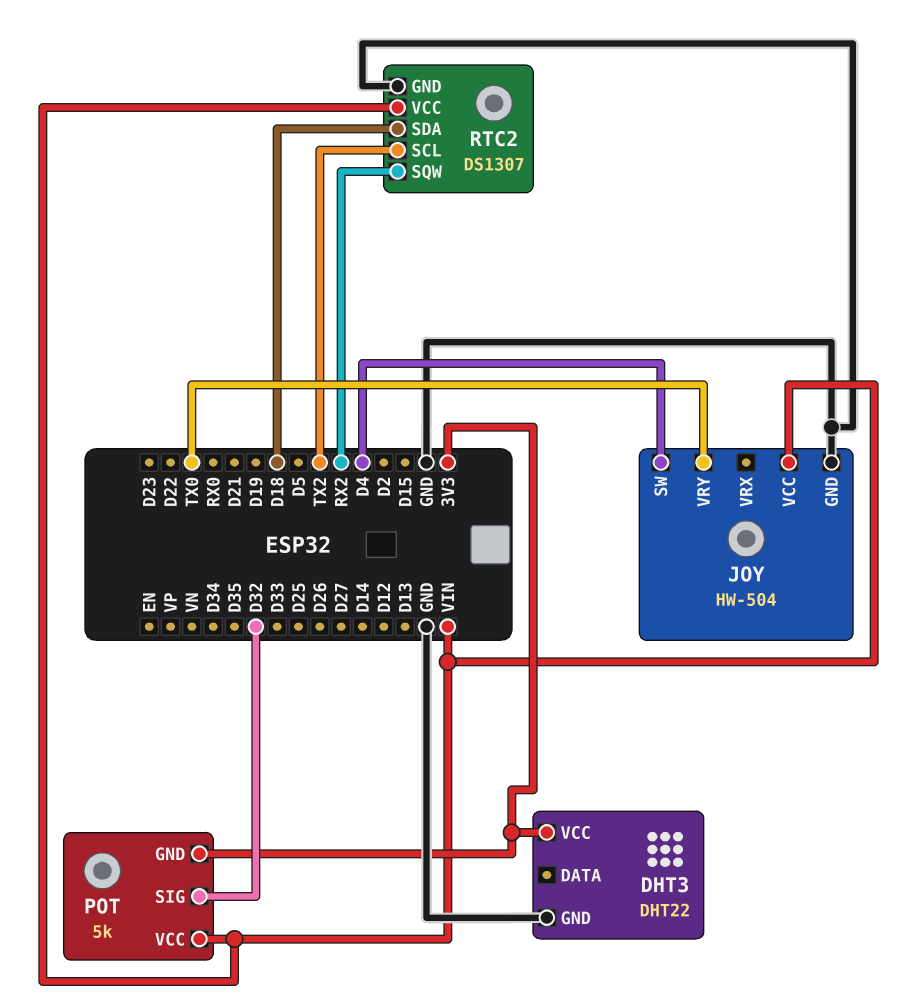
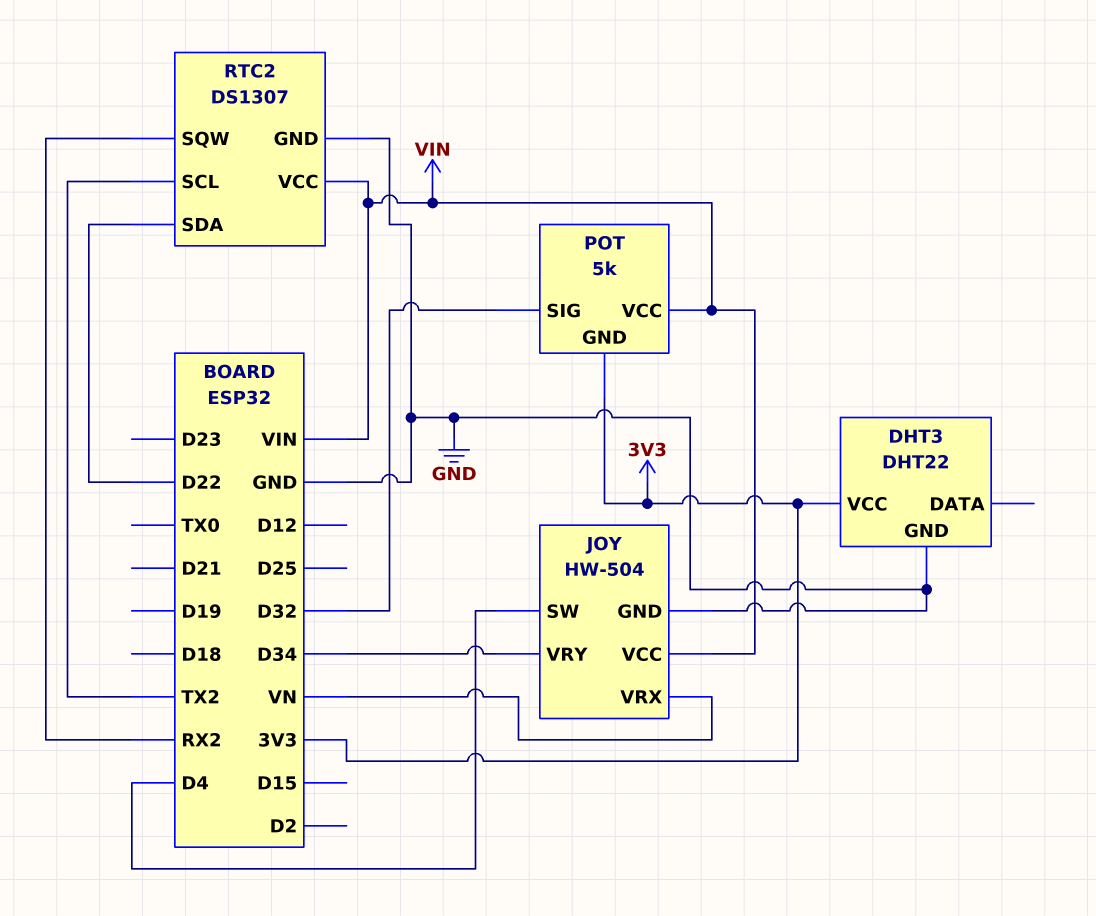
JOY pin VRX: none -> VN
JOY pin VRY: TX0 -> D34
RTC2 pin SDA: D18 -> D22

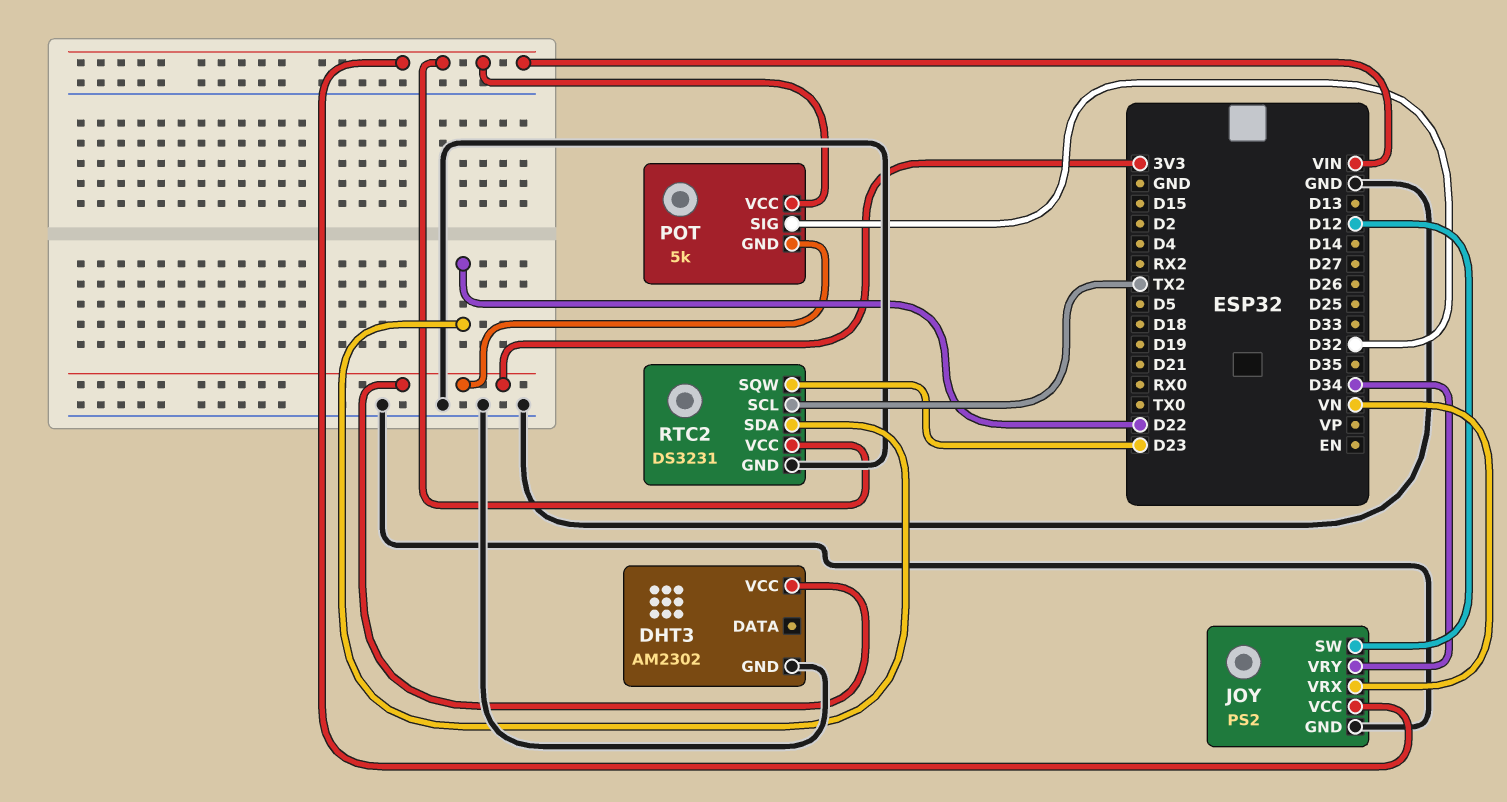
DHT3: DHT22 -> AM2302
JOY: HW-504 -> PS2
JOY pin SW: D4 -> D12
RTC2: DS1307 -> DS3231
RTC2 pin SQW: RX2 -> D23

